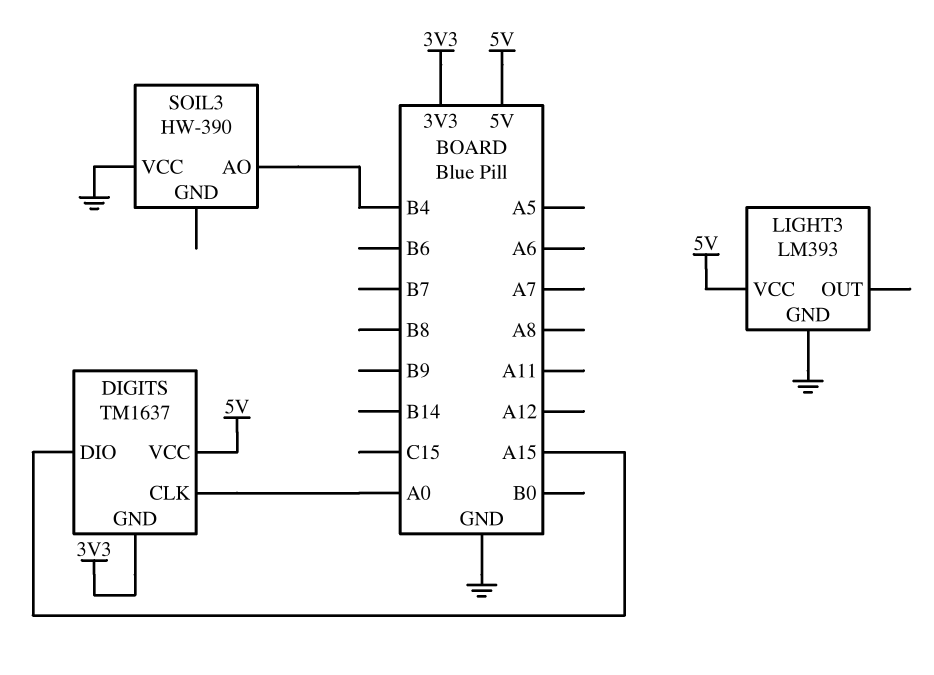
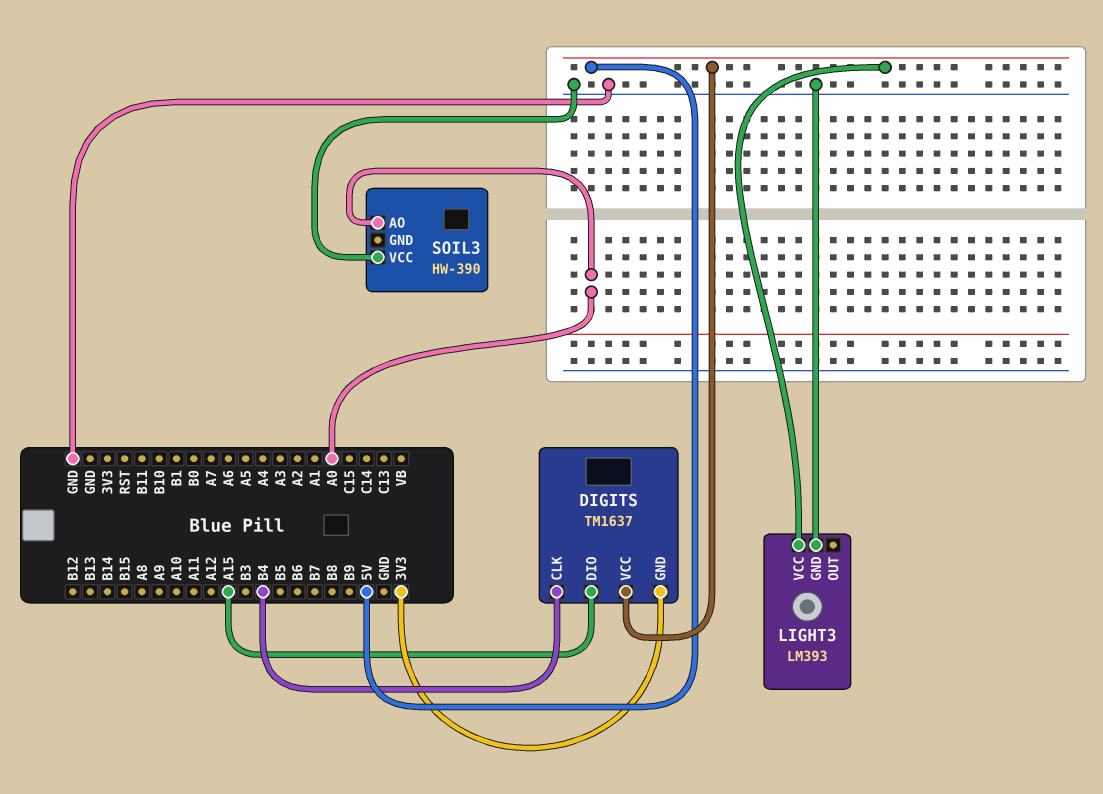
DIGITS pin CLK: A0 -> B4
SOIL3 pin AO: B4 -> A0

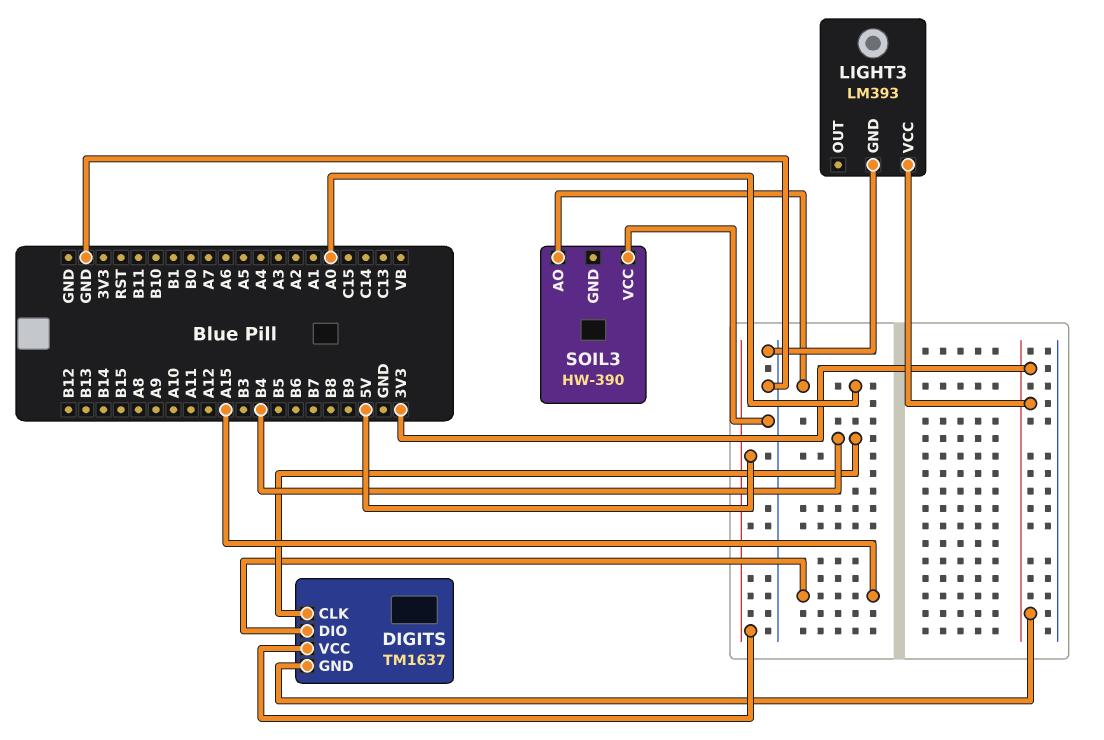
LIGHT3 pin VCC: 5V -> 3V3

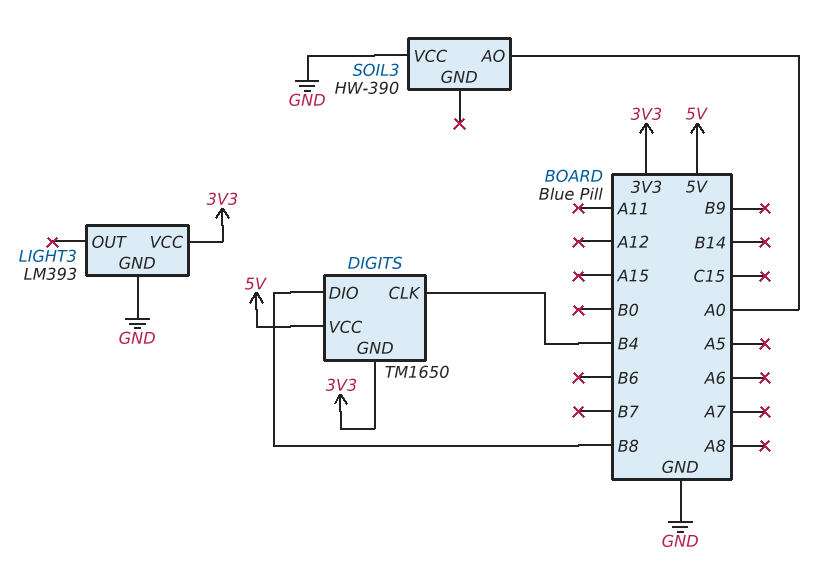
DIGITS: TM1637 -> TM1650
DIGITS pin DIO: A15 -> B8

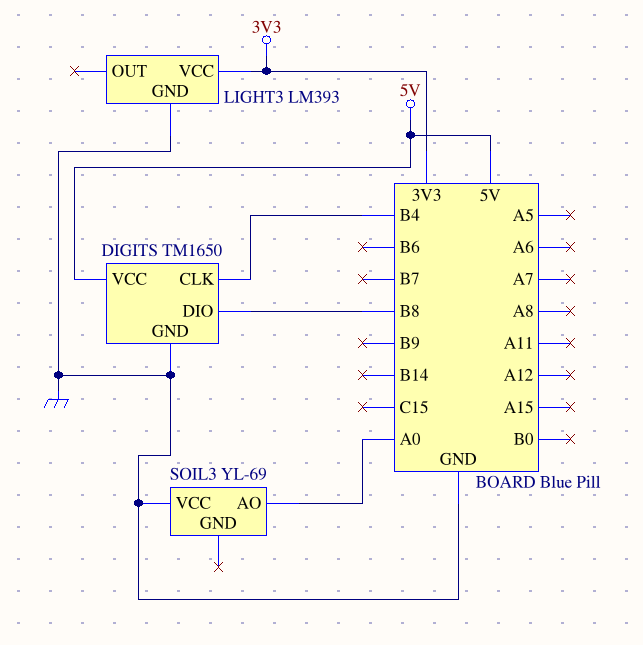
DIGITS pin GND: 3V3 -> GND
SOIL3: HW-390 -> YL-69

